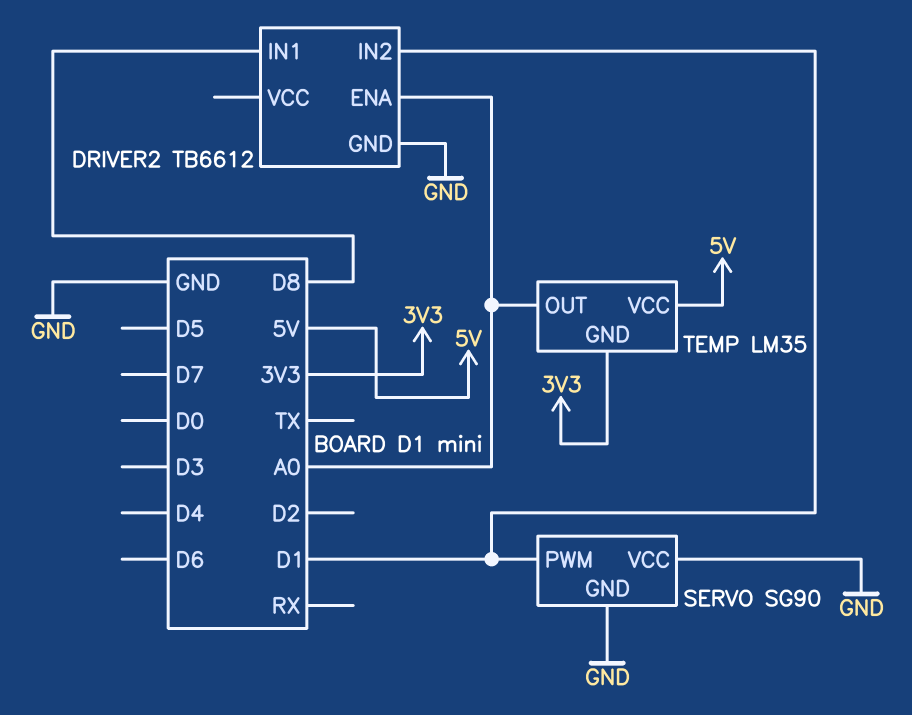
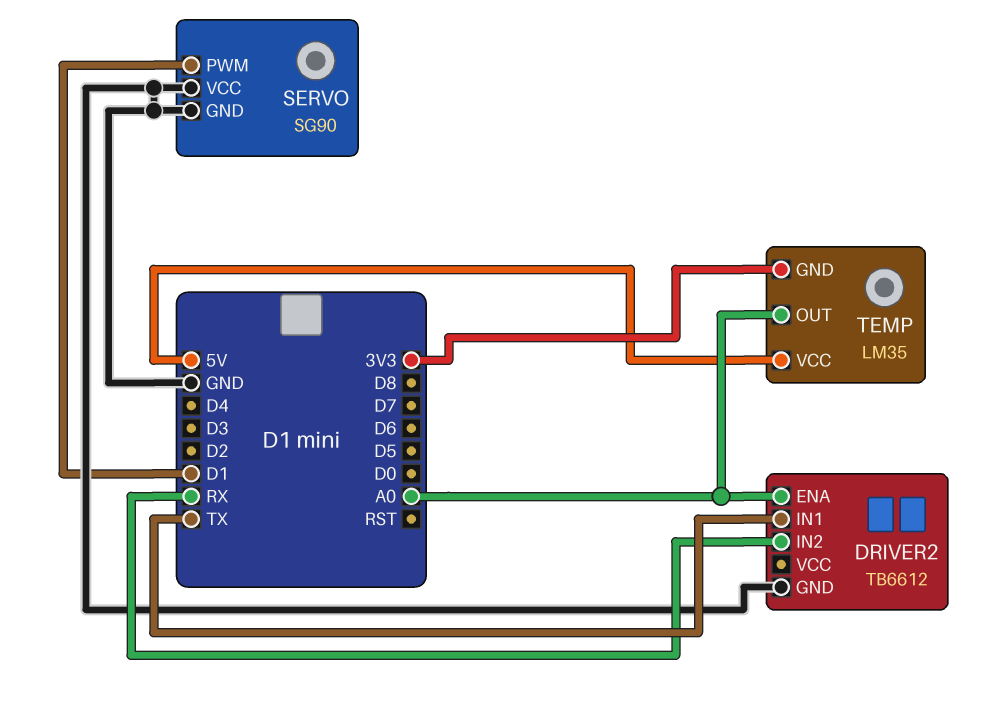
DRIVER2 pin IN1: D8 -> TX
DRIVER2 pin IN2: D1 -> RX

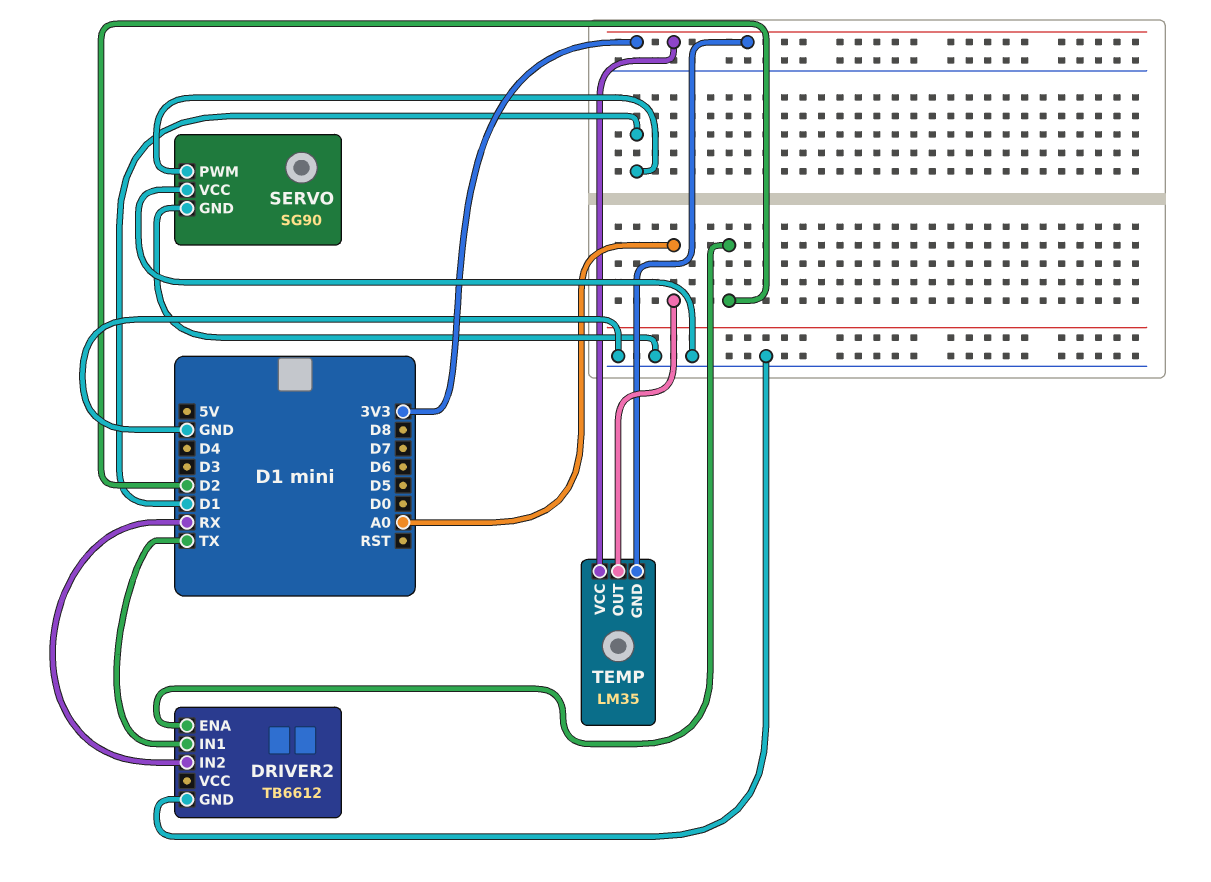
DRIVER2 pin ENA: A0 -> D2
TEMP pin VCC: 5V -> 3V3

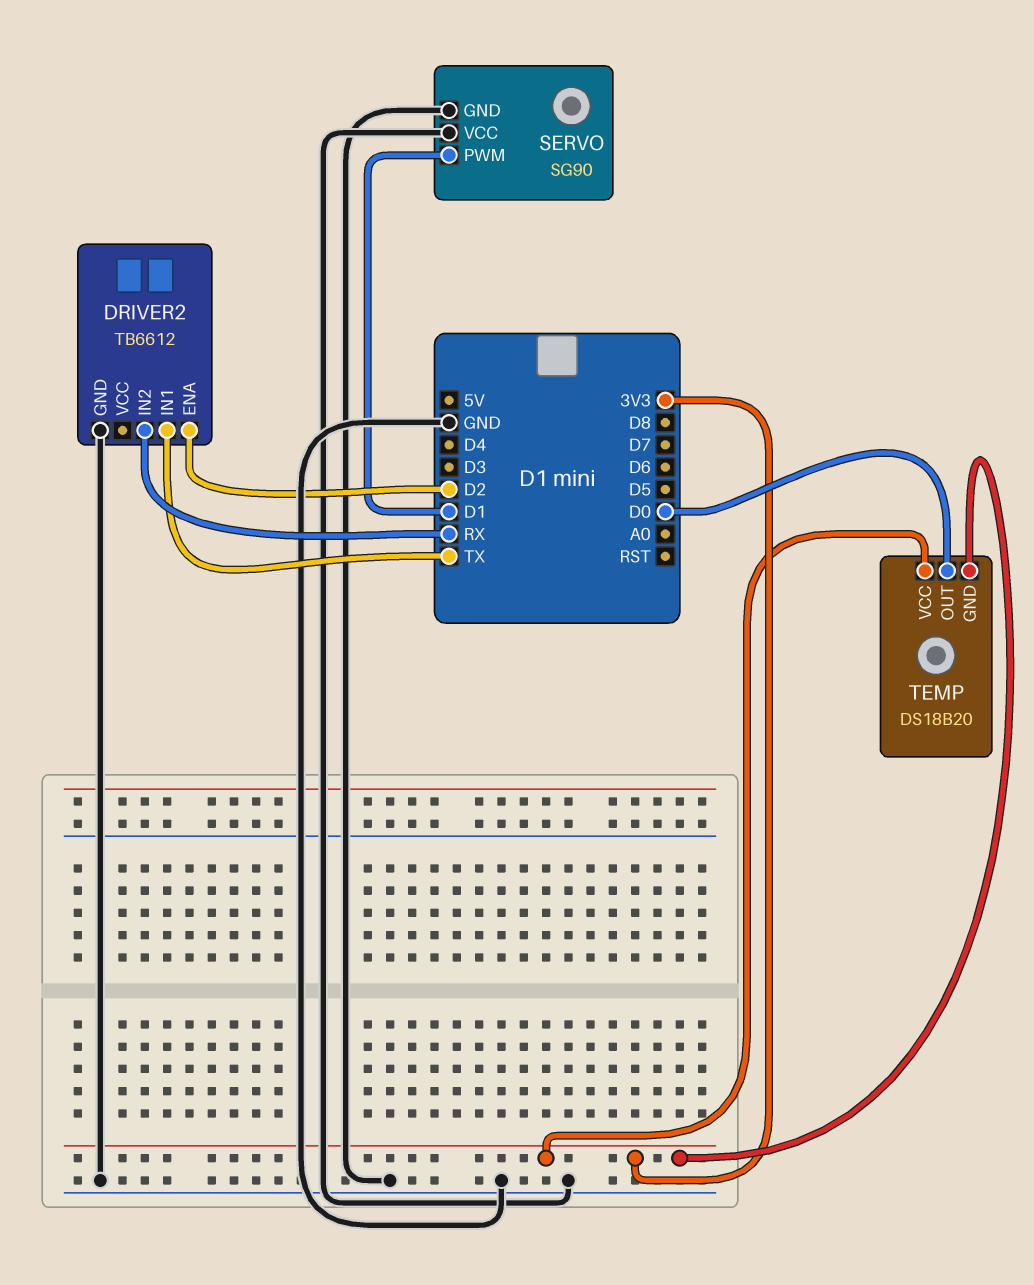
TEMP: LM35 -> DS18B20
TEMP pin OUT: A0 -> D0

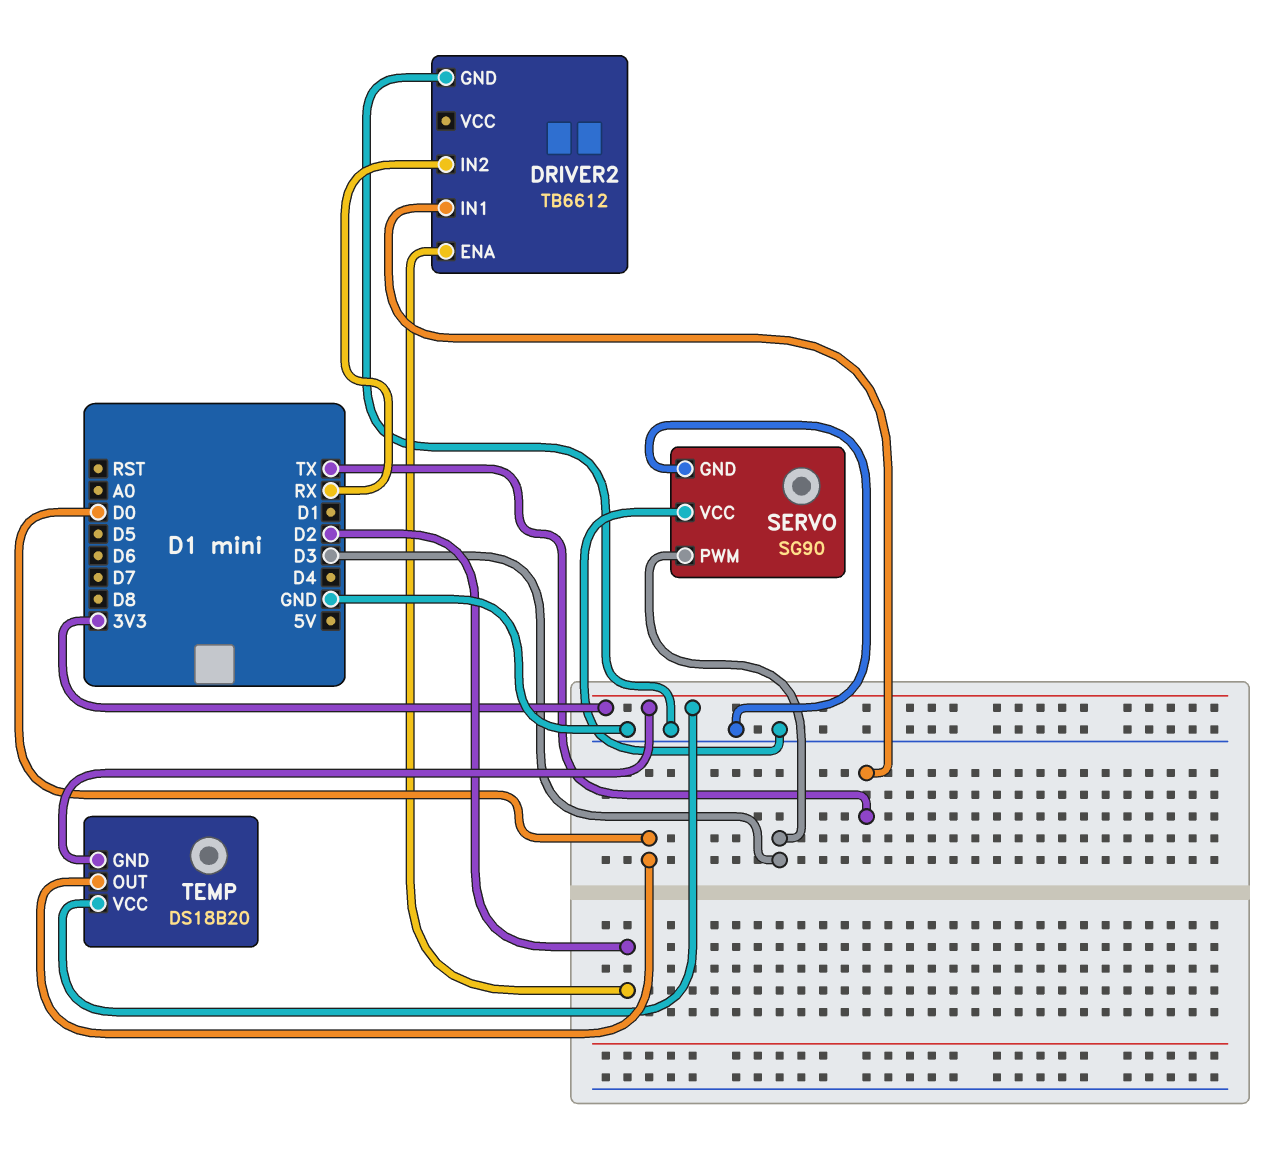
SERVO pin PWM: D1 -> D3

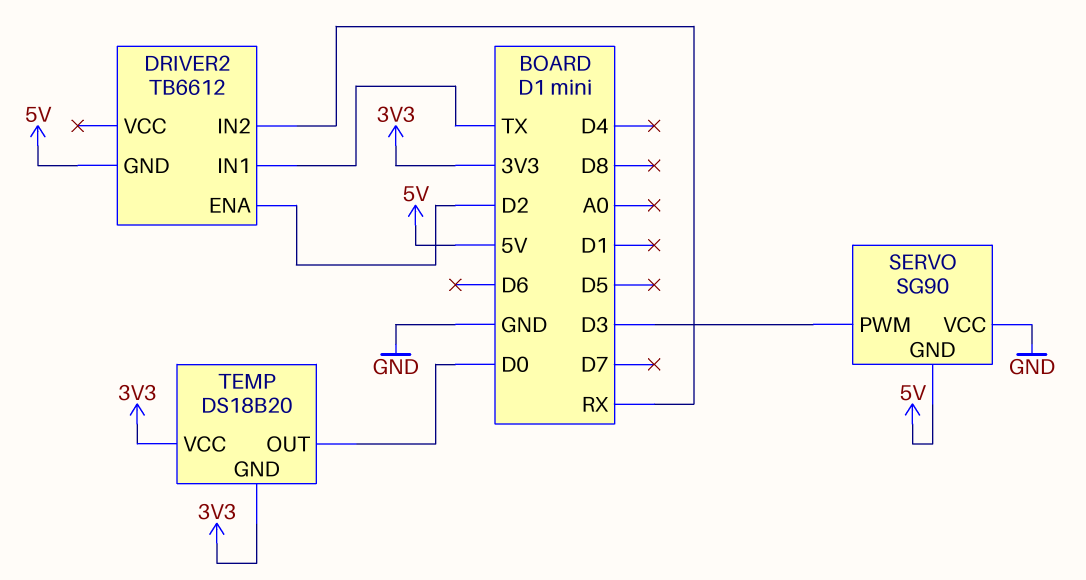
DRIVER2 pin GND: GND -> 5V
SERVO pin GND: GND -> 5V

